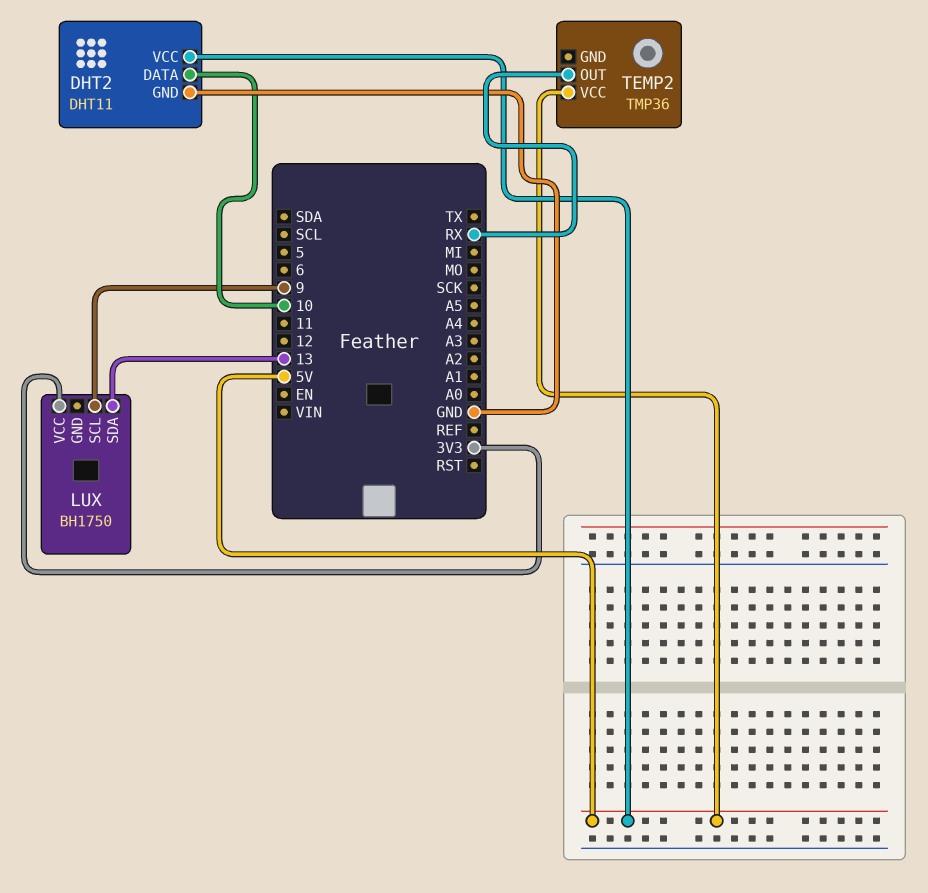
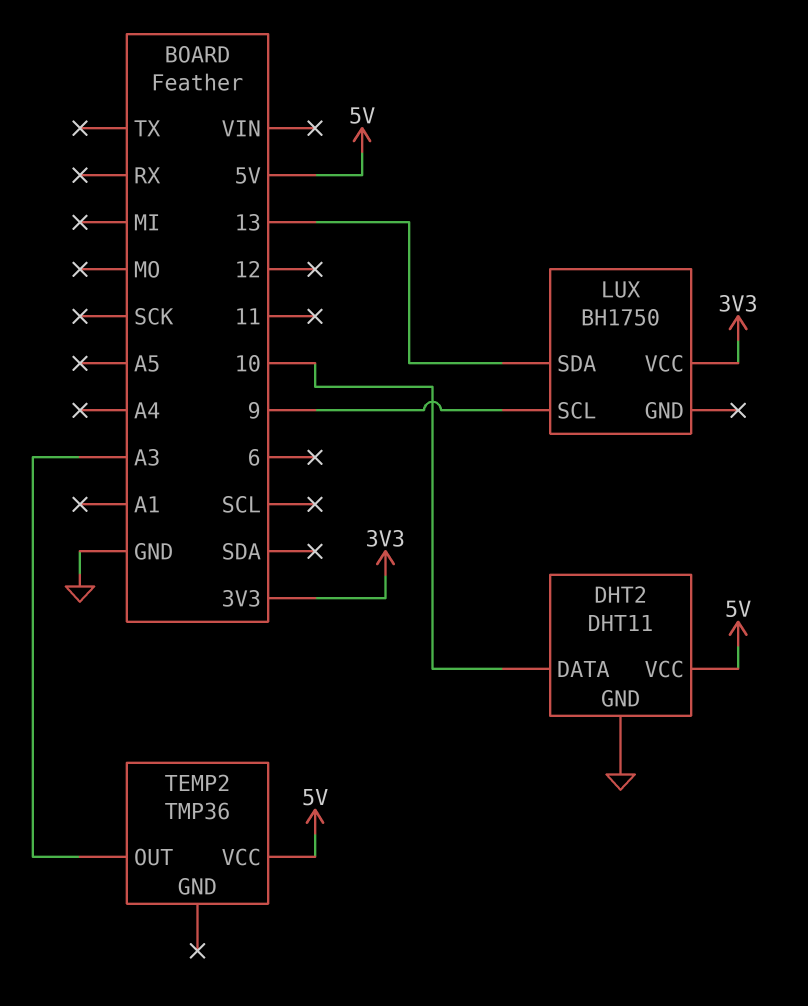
TEMP2 pin OUT: RX -> A3

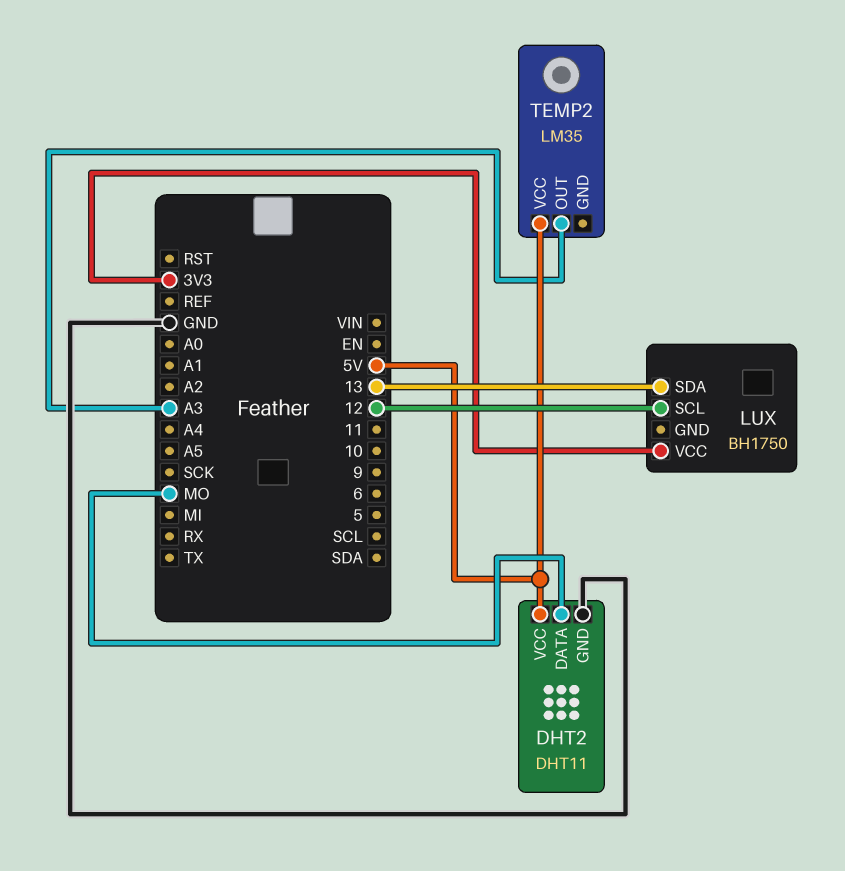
DHT2 pin DATA: 10 -> MO
LUX pin SCL: 9 -> 12
TEMP2: TMP36 -> LM35

